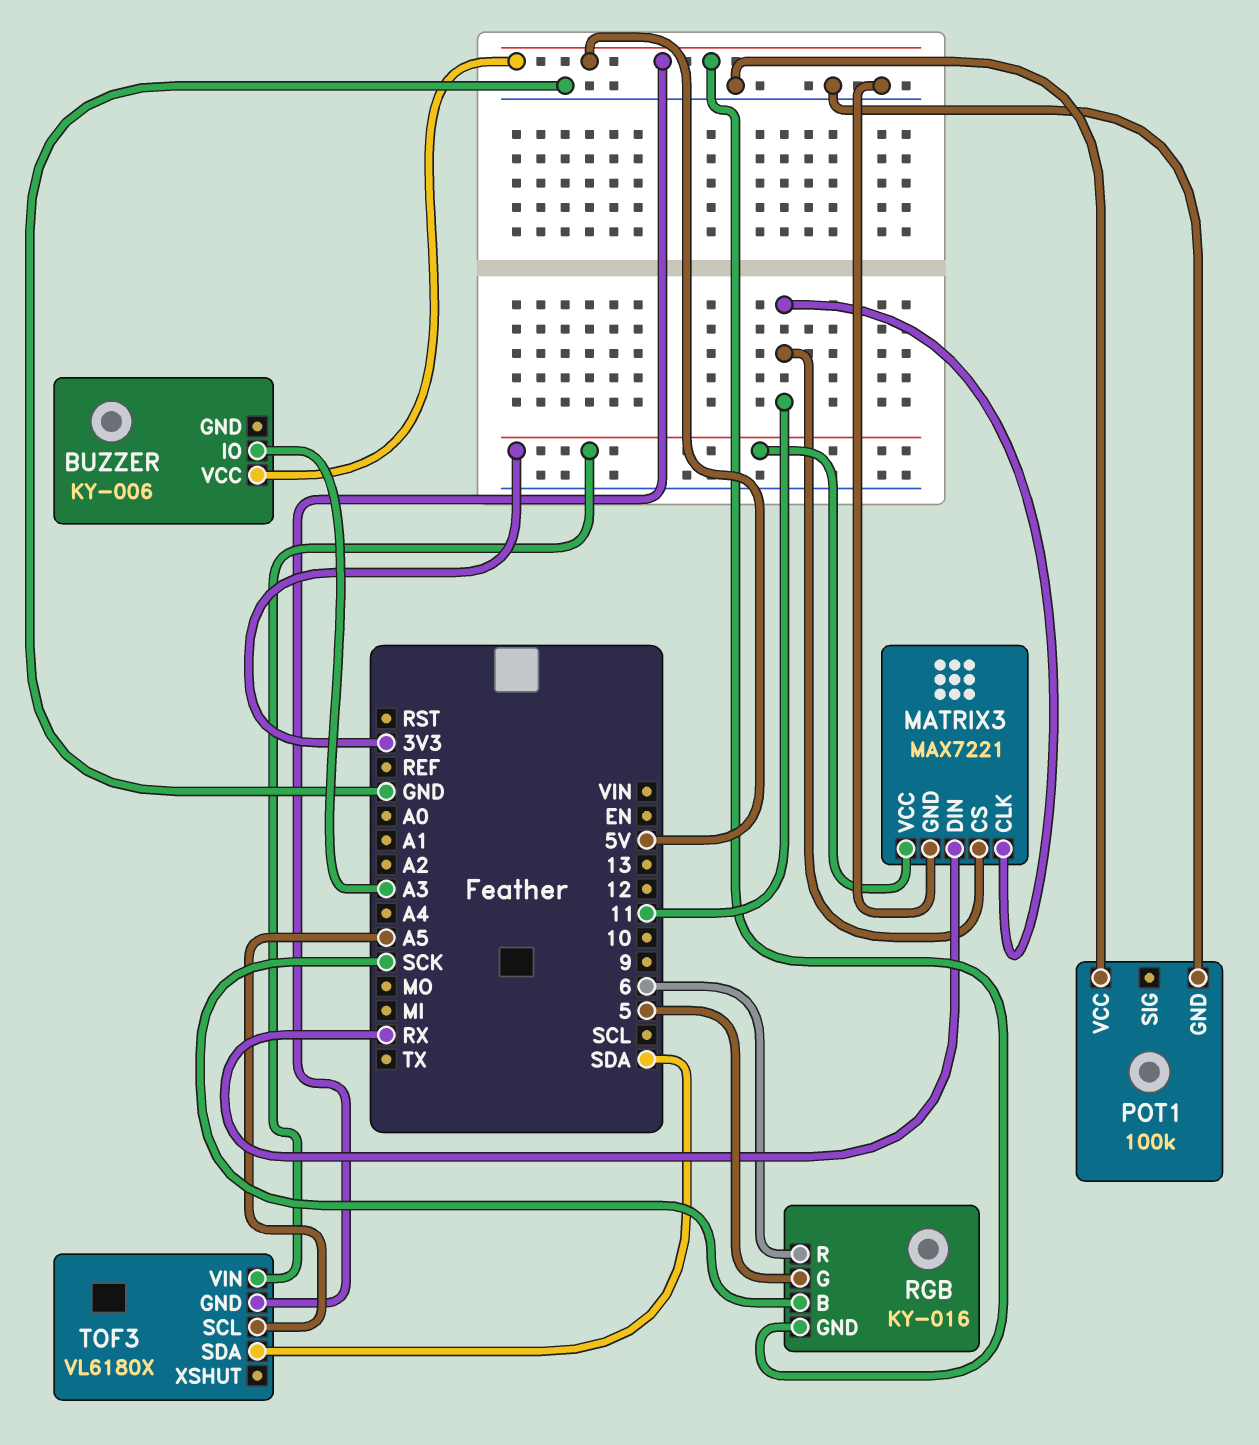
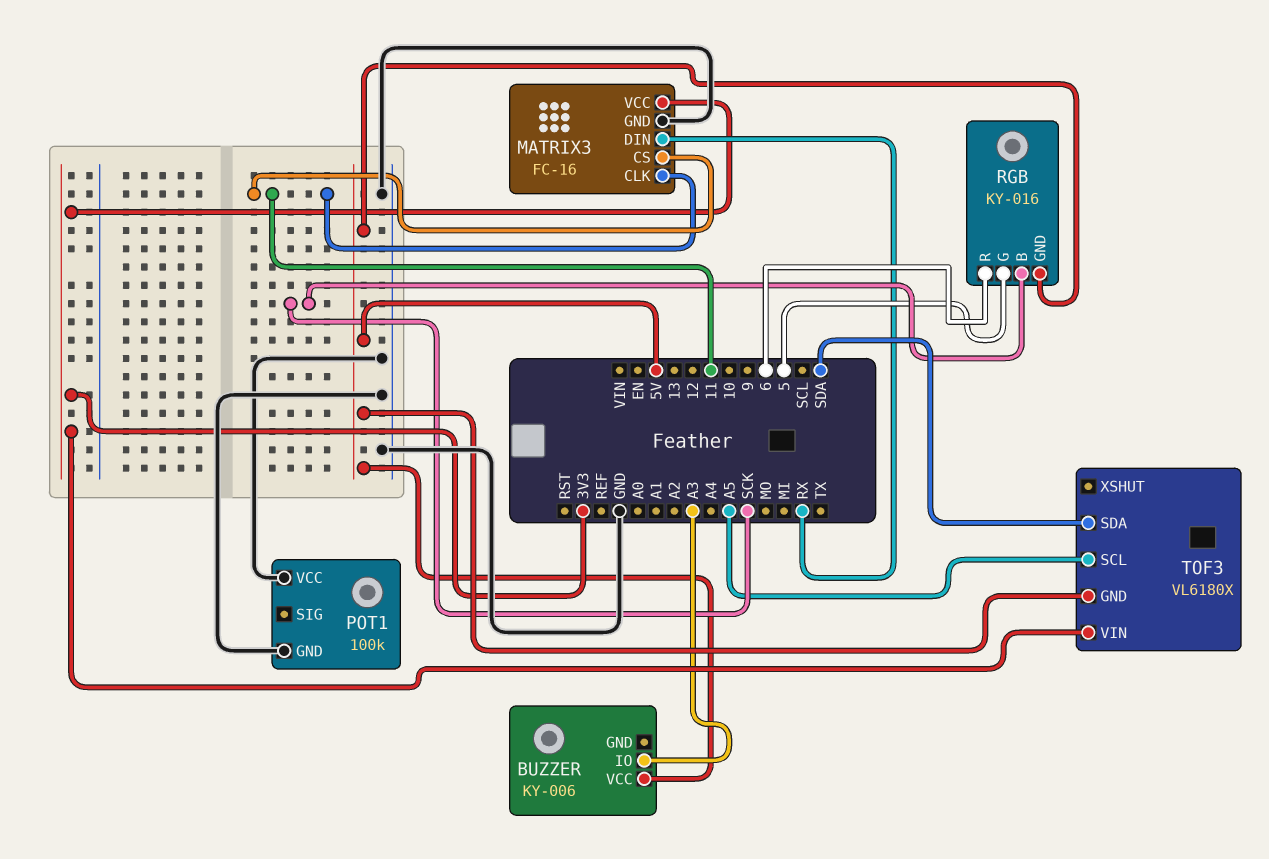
MATRIX3: MAX7221 -> FC-16

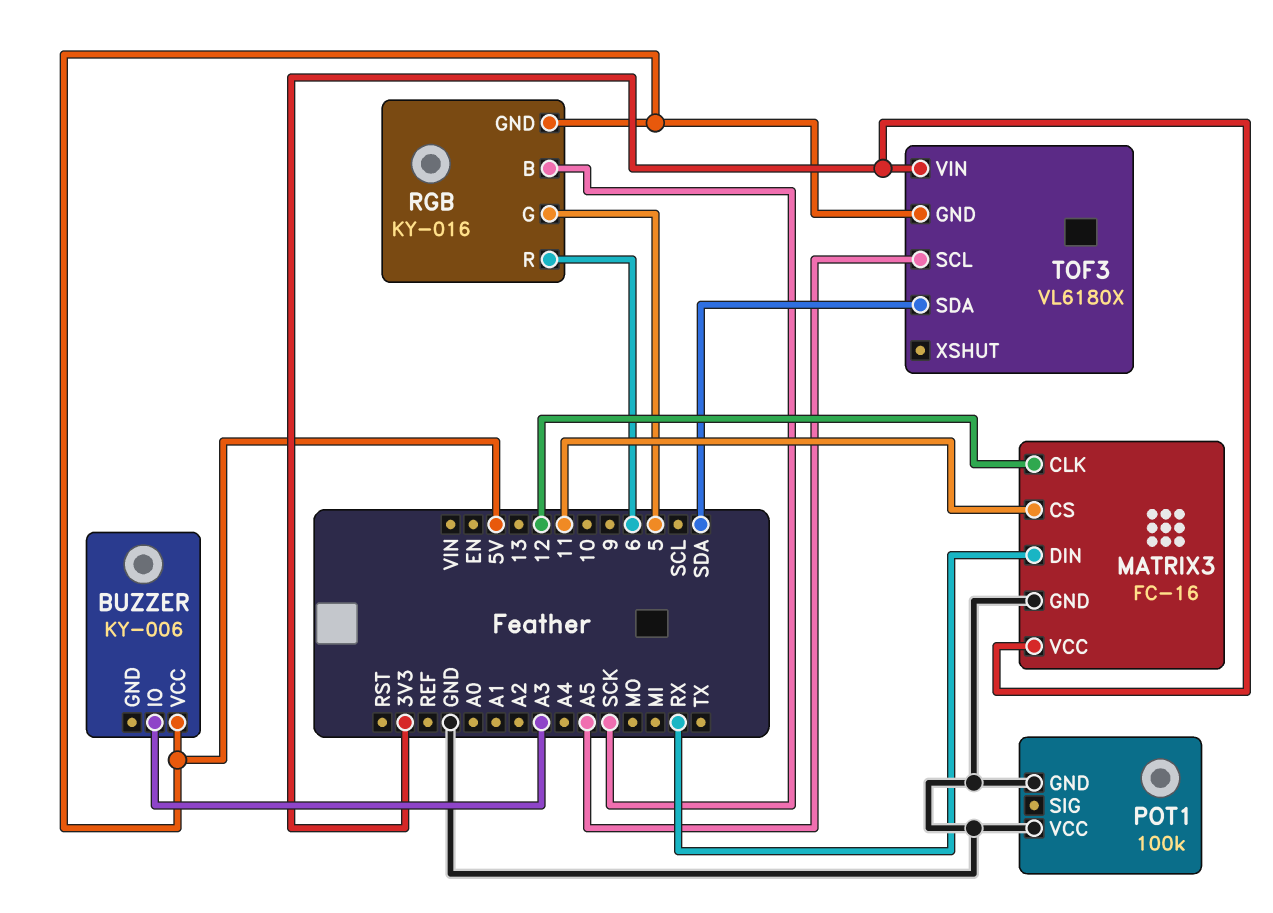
MATRIX3 pin CLK: 11 -> 12

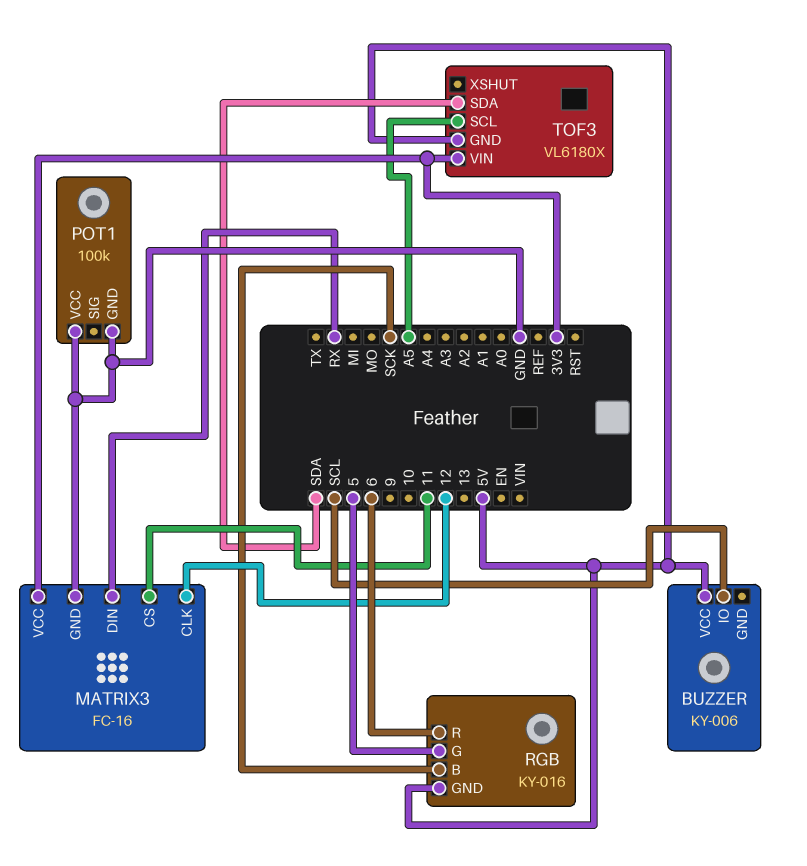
BUZZER pin IO: A3 -> SCL

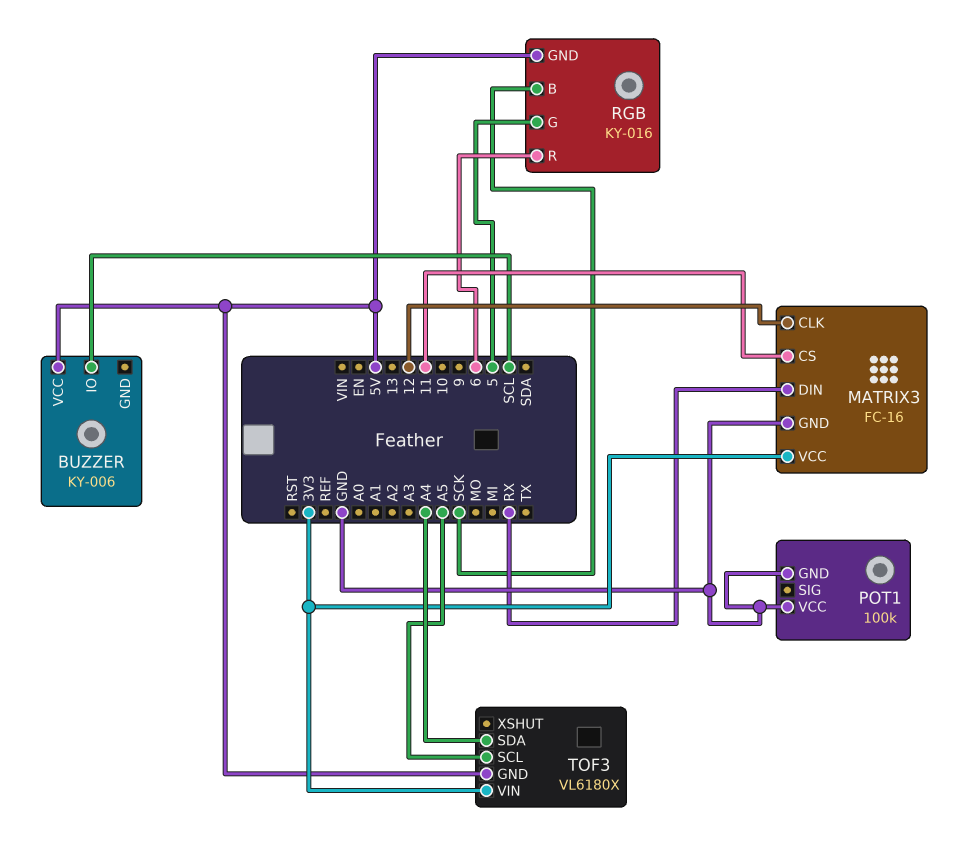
TOF3 pin SDA: SDA -> A4

